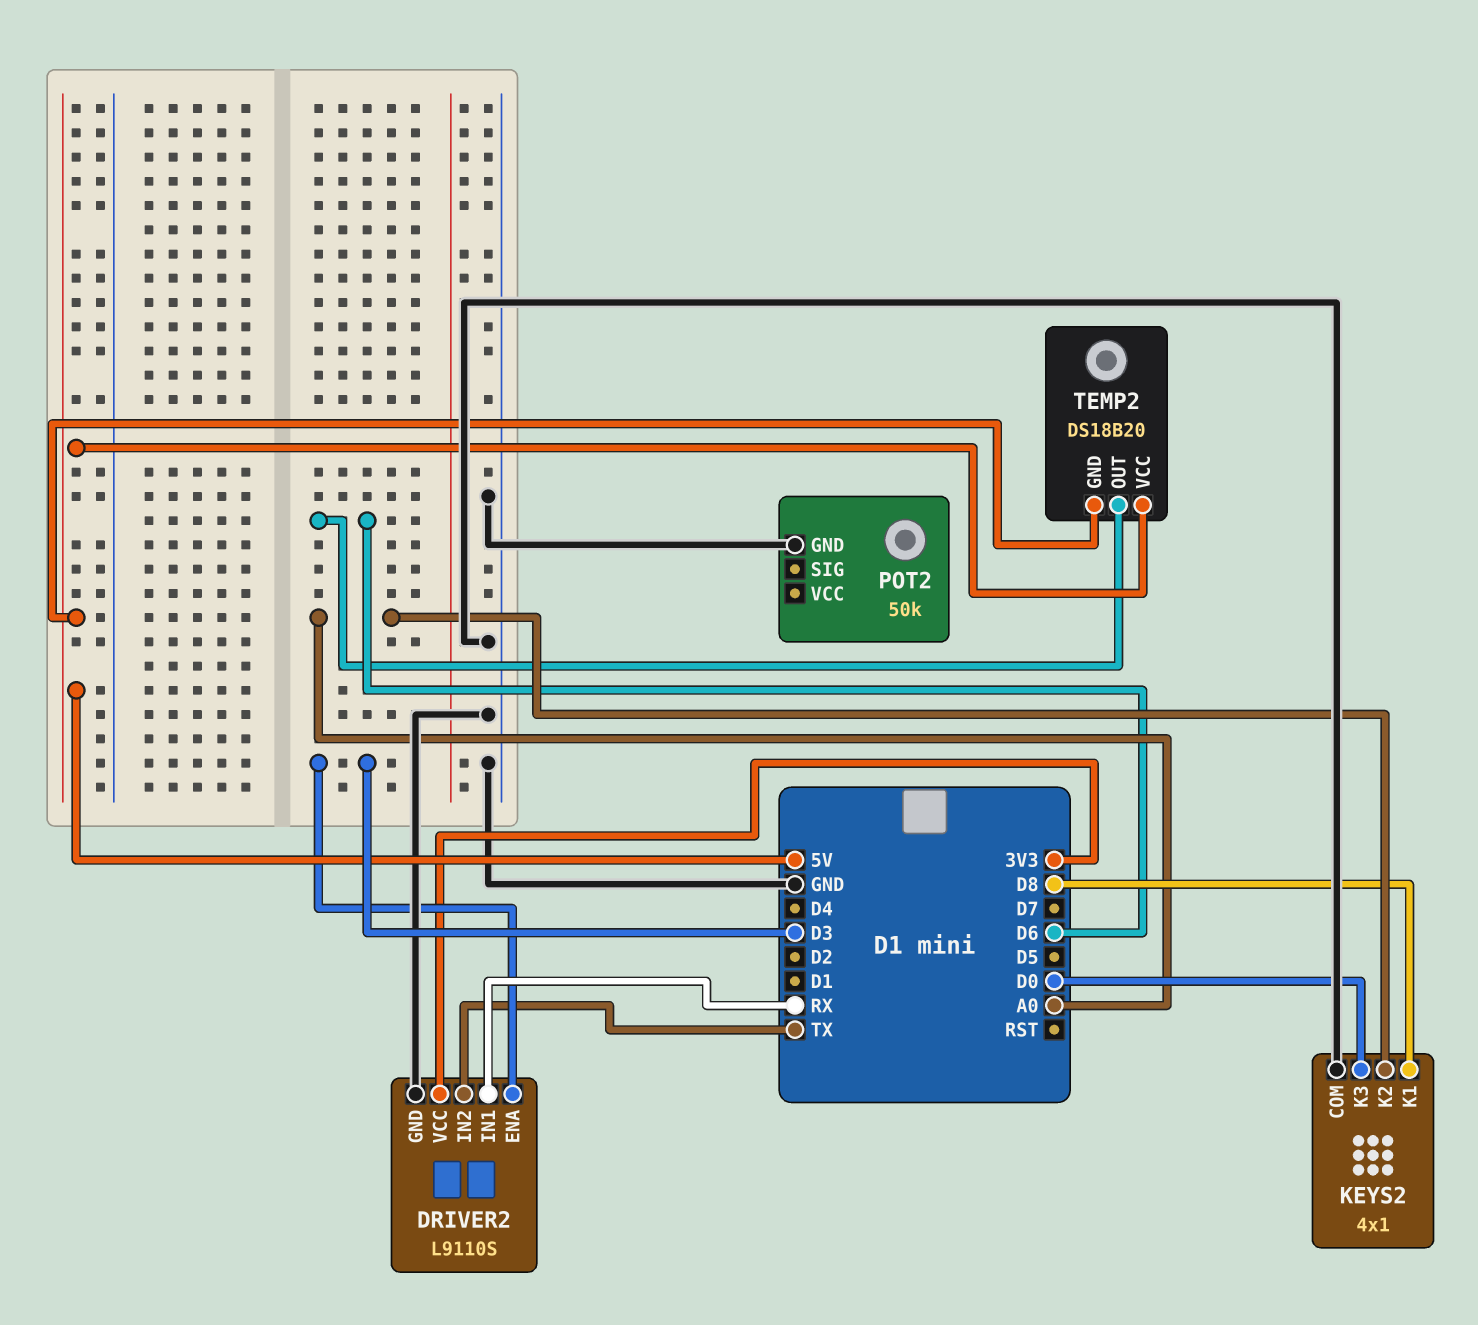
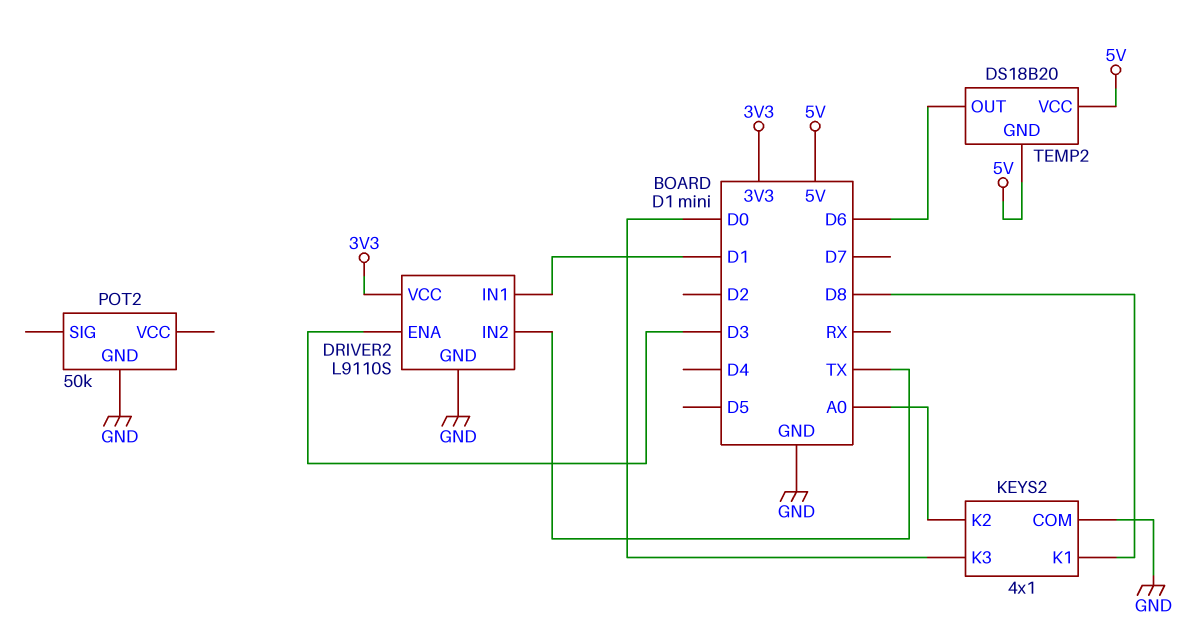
DRIVER2 pin IN1: RX -> D1

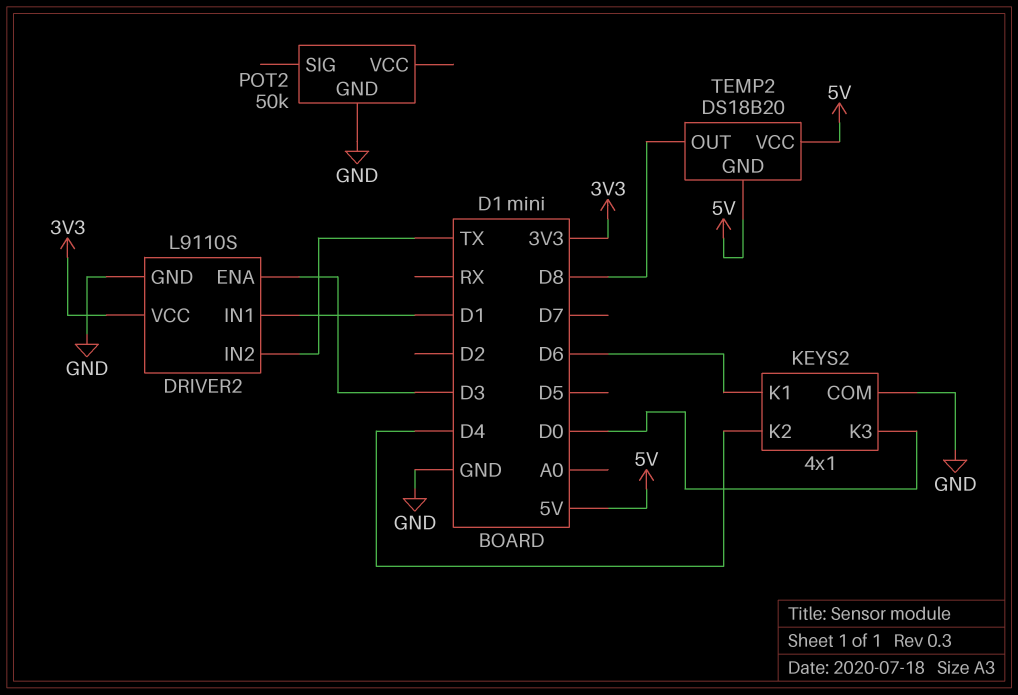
KEYS2 pin K1: D8 -> D6
KEYS2 pin K2: A0 -> D4
TEMP2 pin OUT: D6 -> D8

